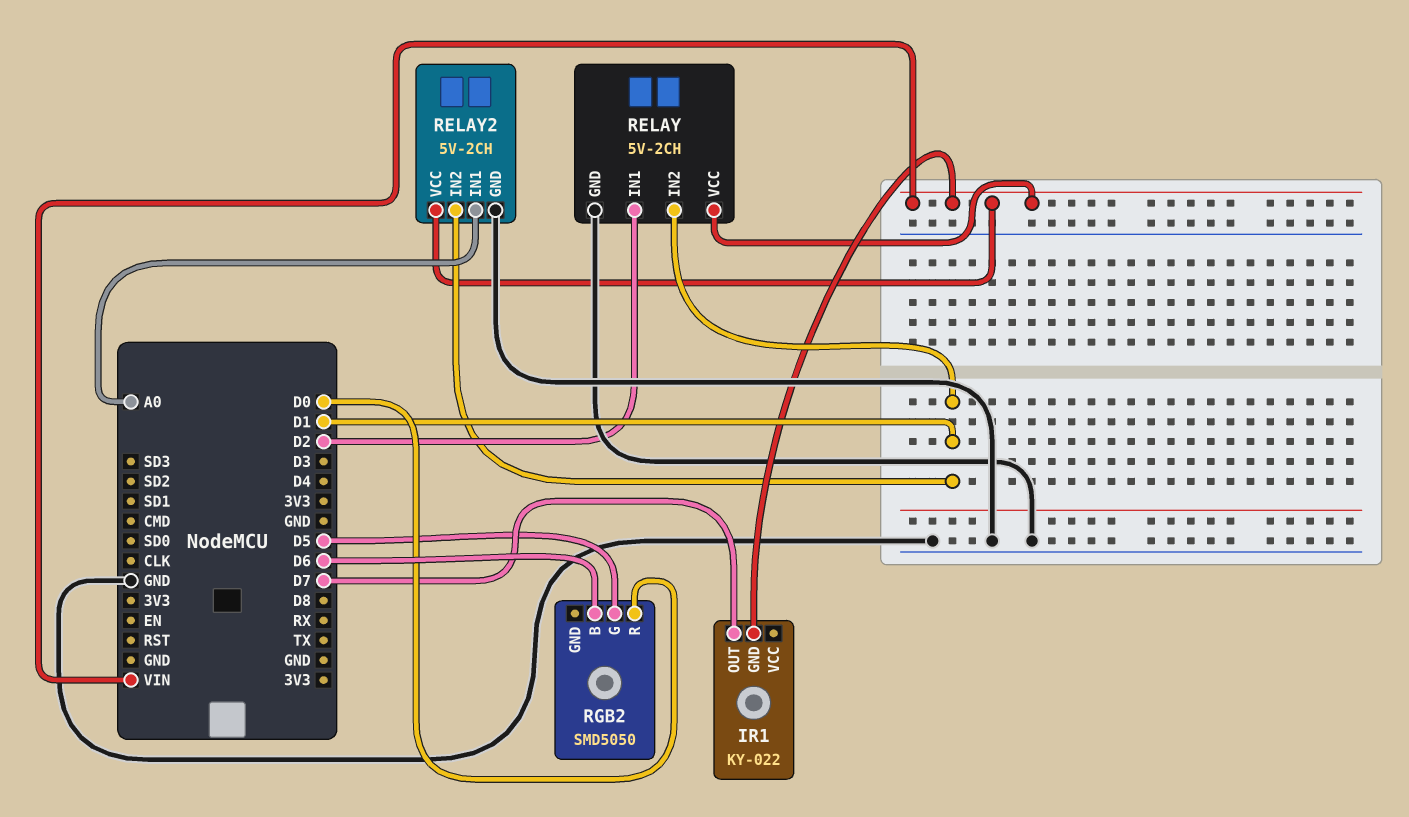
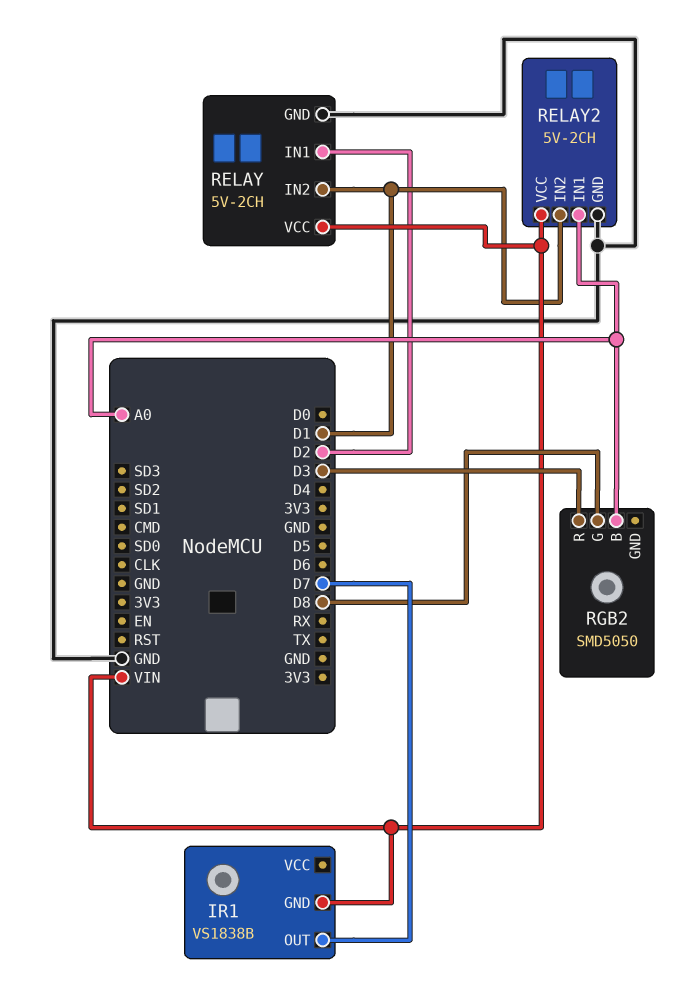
IR1: KY-022 -> VS1838B
RGB2 pin B: D6 -> A0
RGB2 pin G: D5 -> D8
RGB2 pin R: D0 -> D3

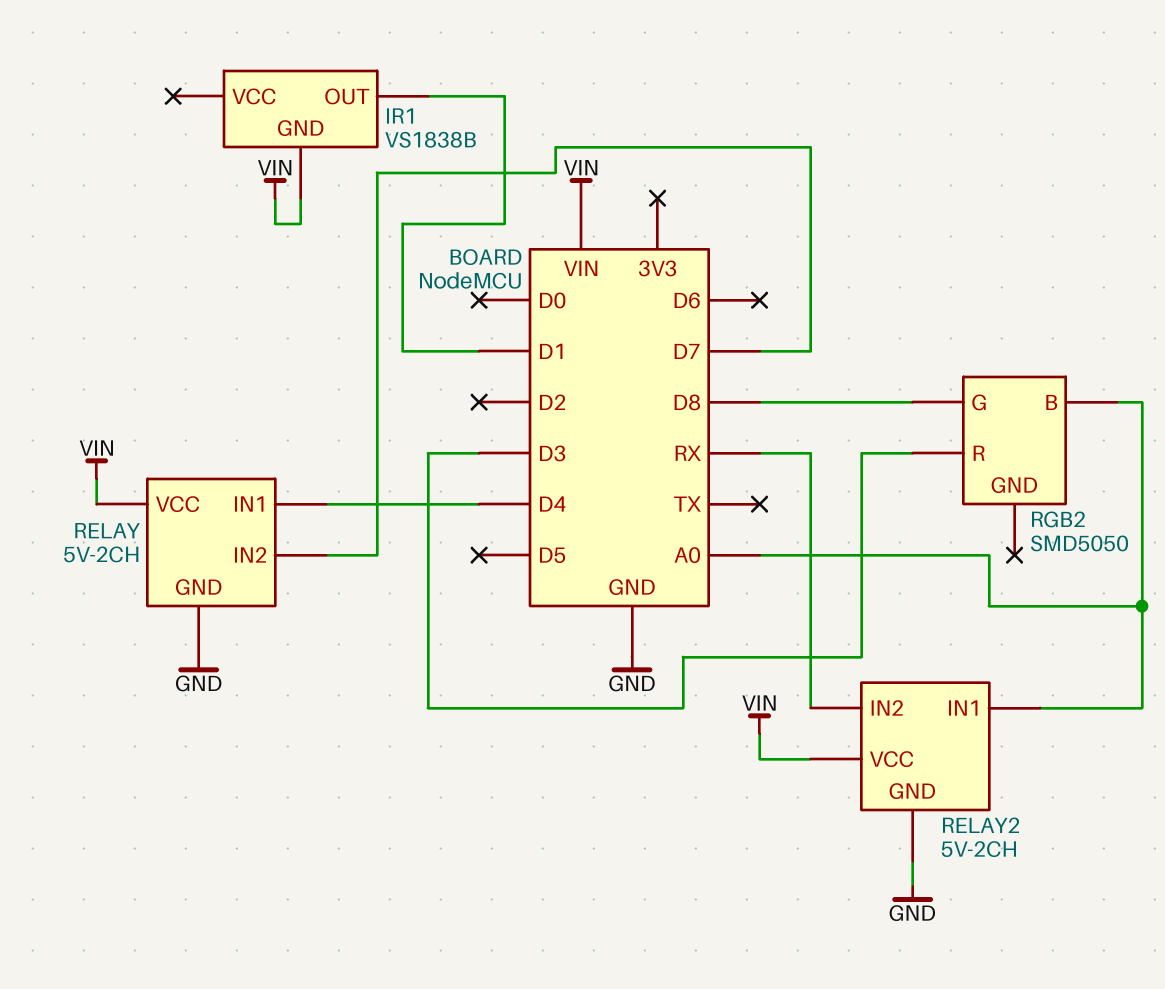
IR1 pin OUT: D7 -> D1
RELAY pin IN1: D2 -> D4
RELAY pin IN2: D1 -> D7
RELAY2 pin IN2: D1 -> RX

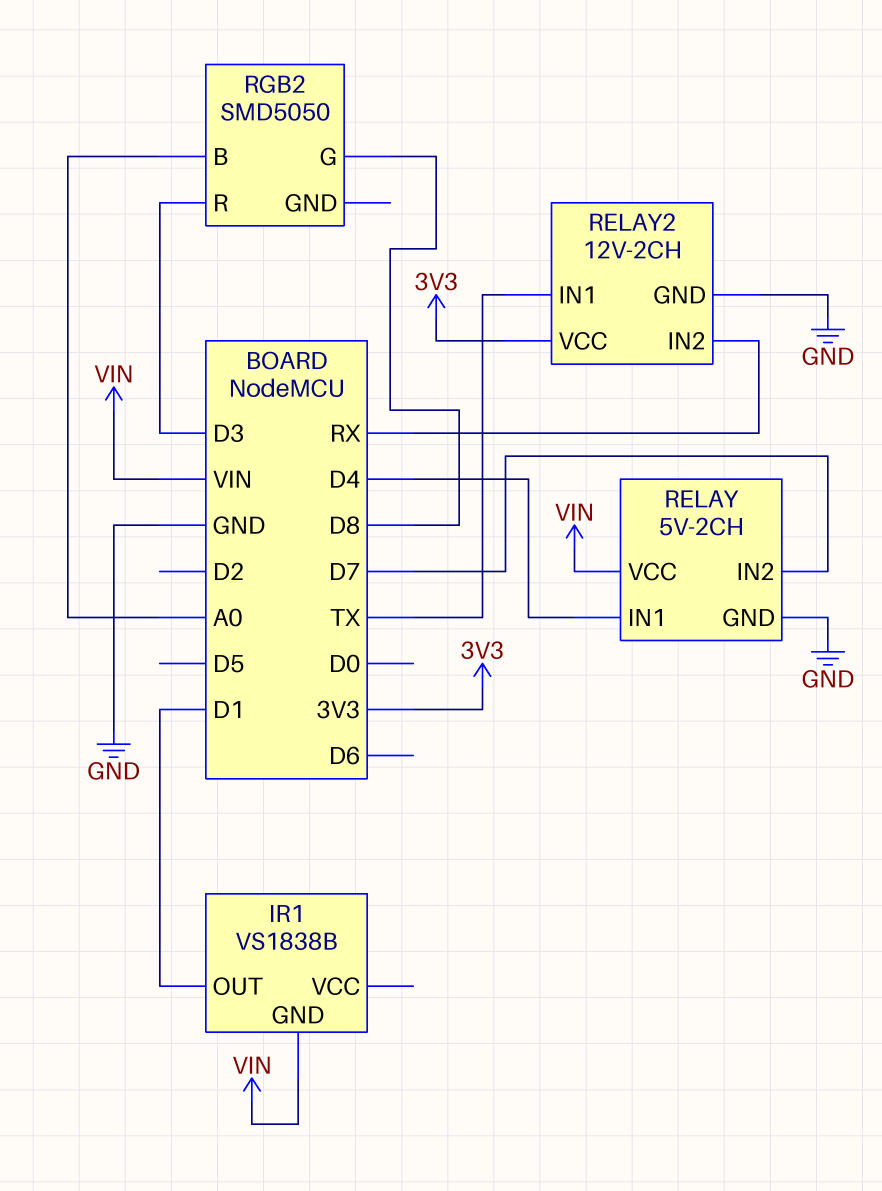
RELAY2: 5V-2CH -> 12V-2CH
RELAY2 pin IN1: A0 -> TX
RELAY2 pin VCC: VIN -> 3V3

